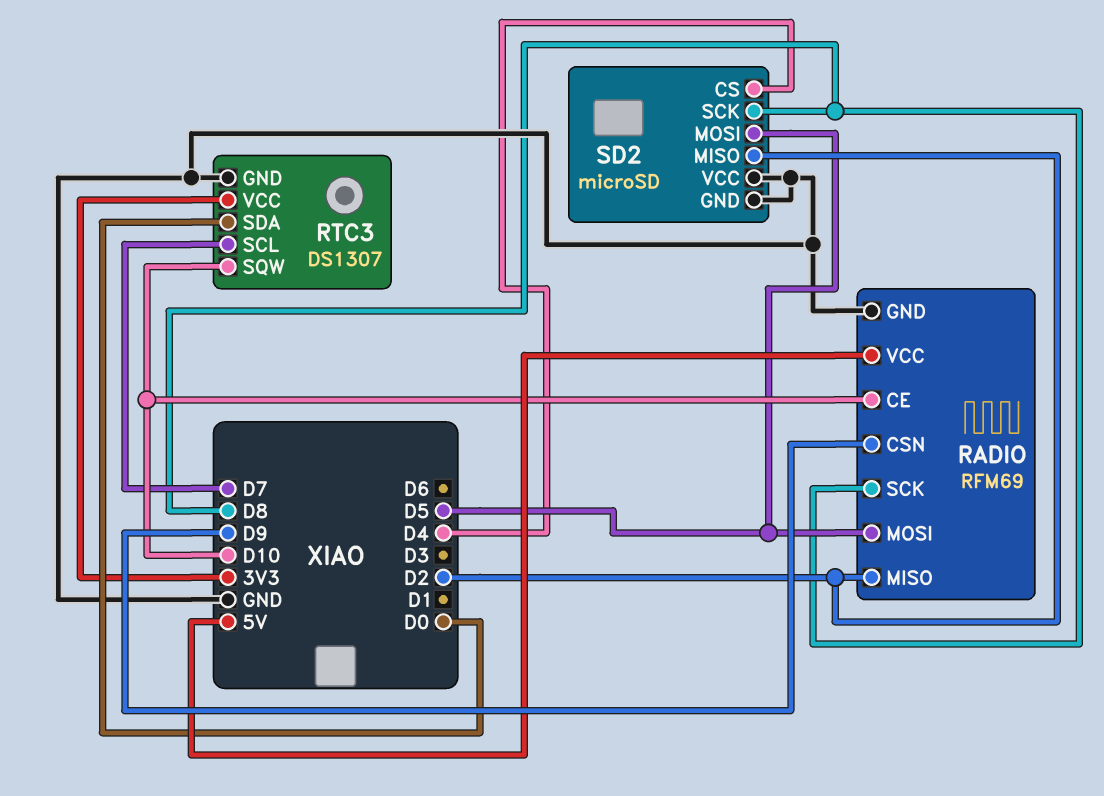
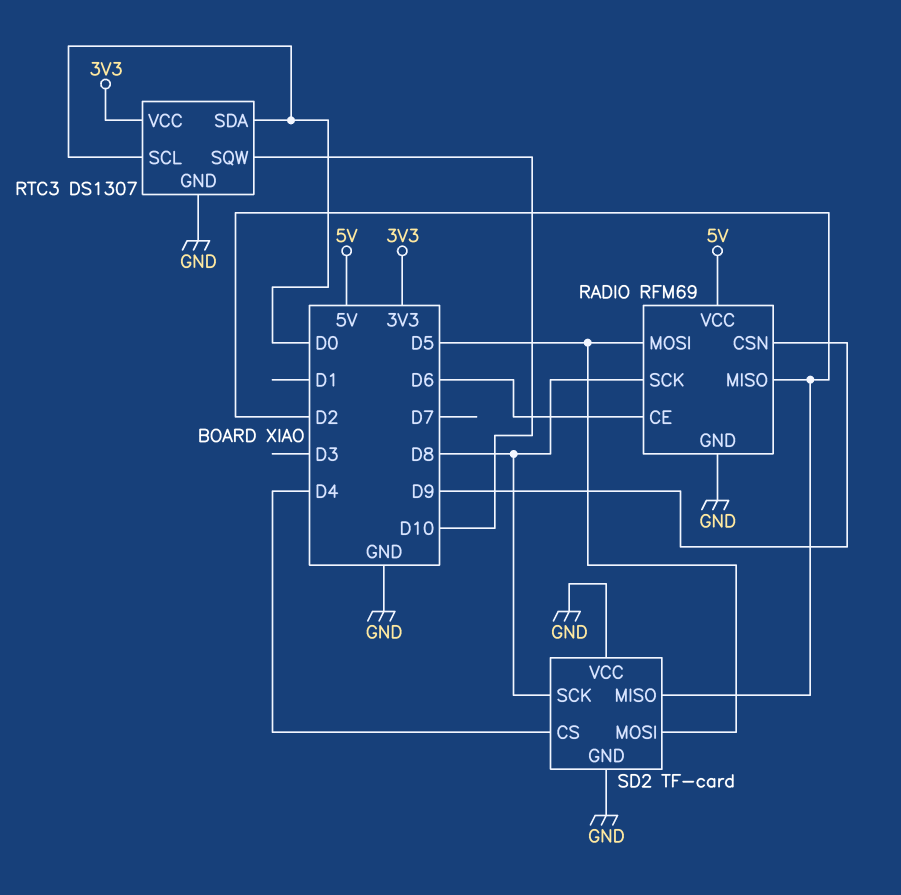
RADIO pin CE: D10 -> D6
RTC3 pin SCL: D7 -> D0
SD2: microSD -> TF-card

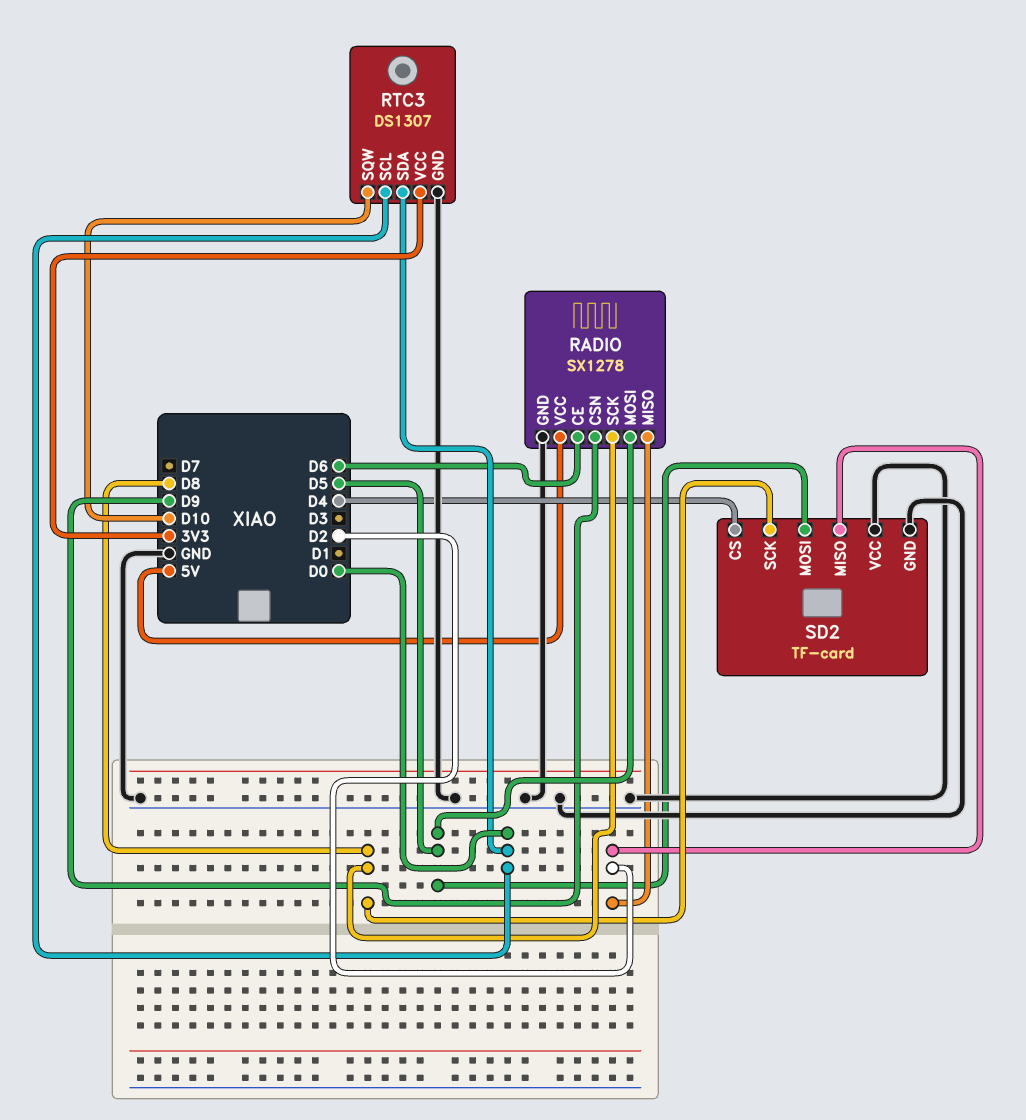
RADIO: RFM69 -> SX1278

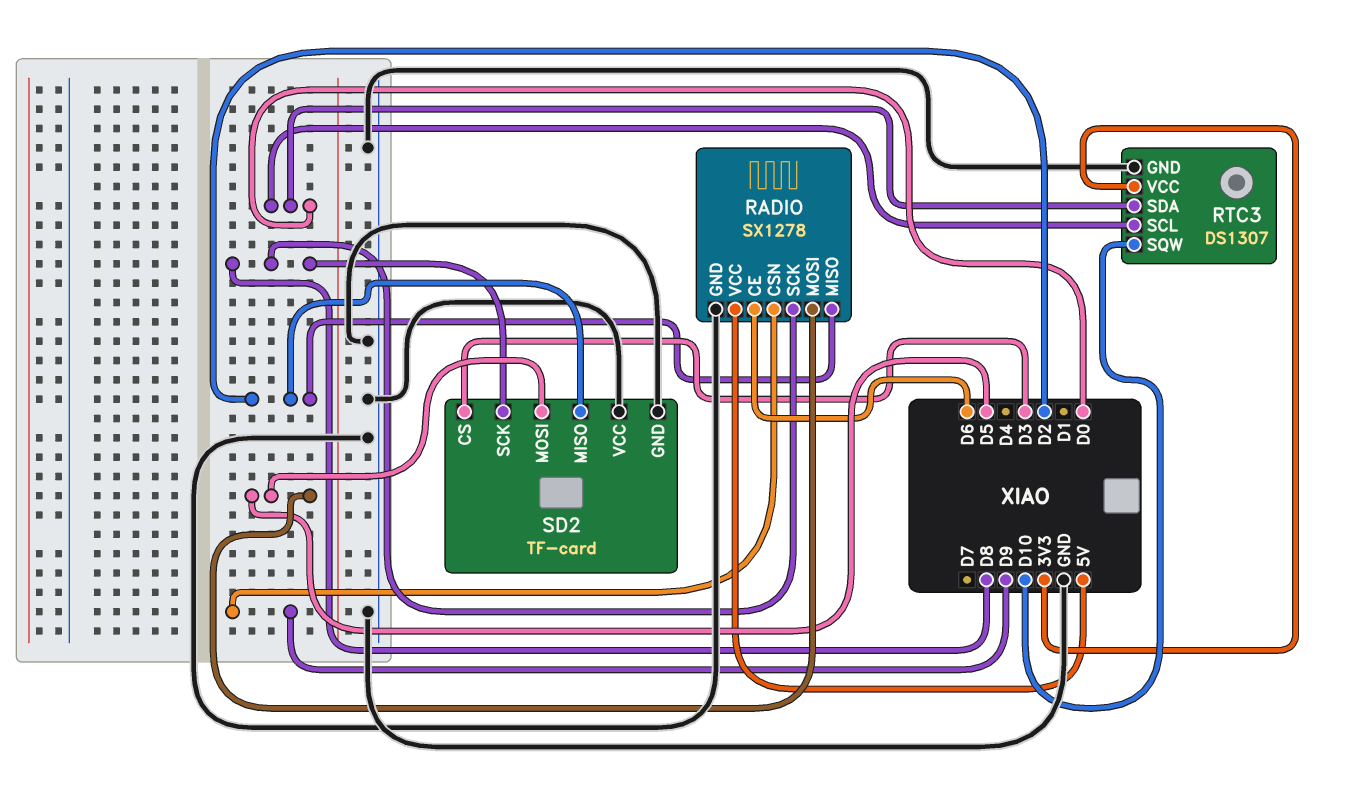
SD2 pin CS: D4 -> D3

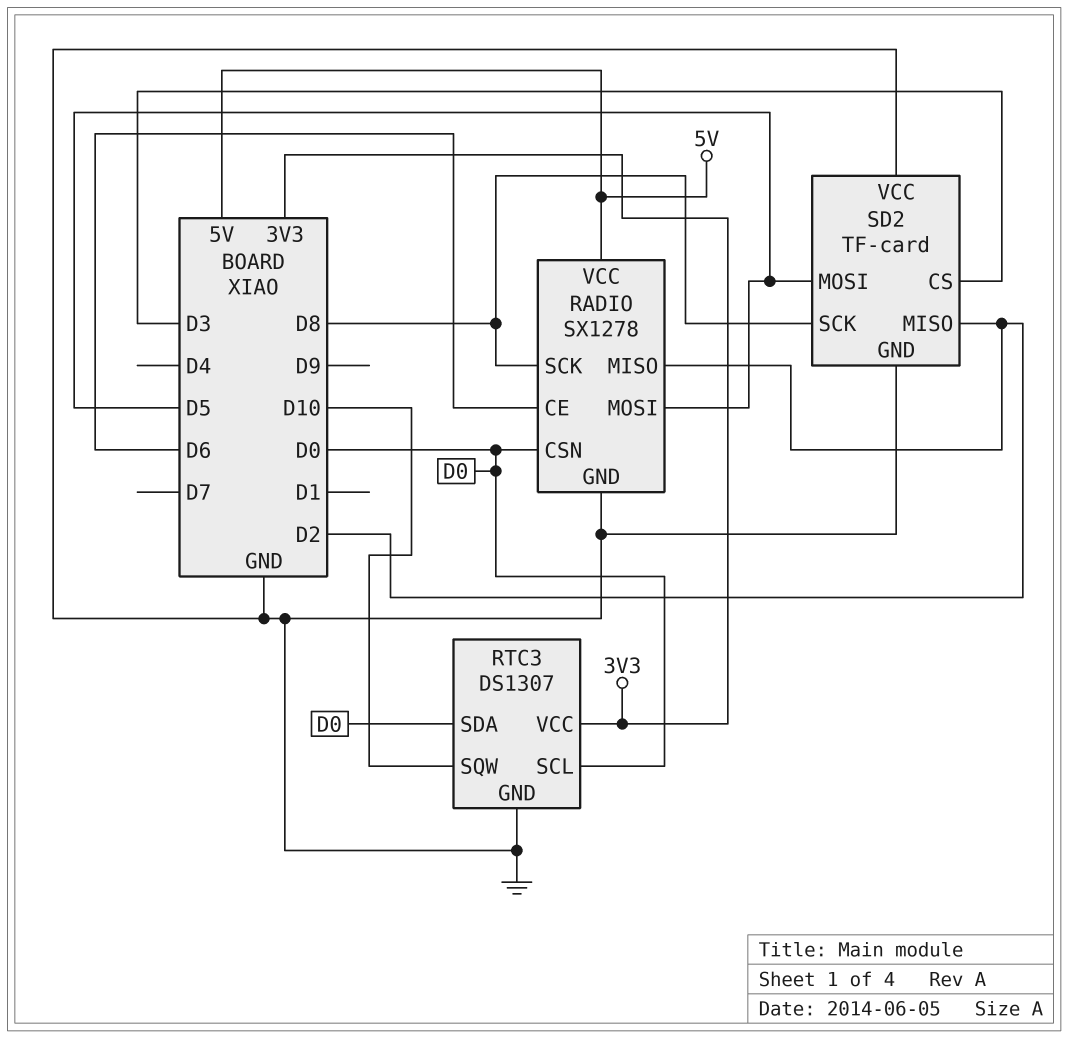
RADIO pin CSN: D9 -> D0

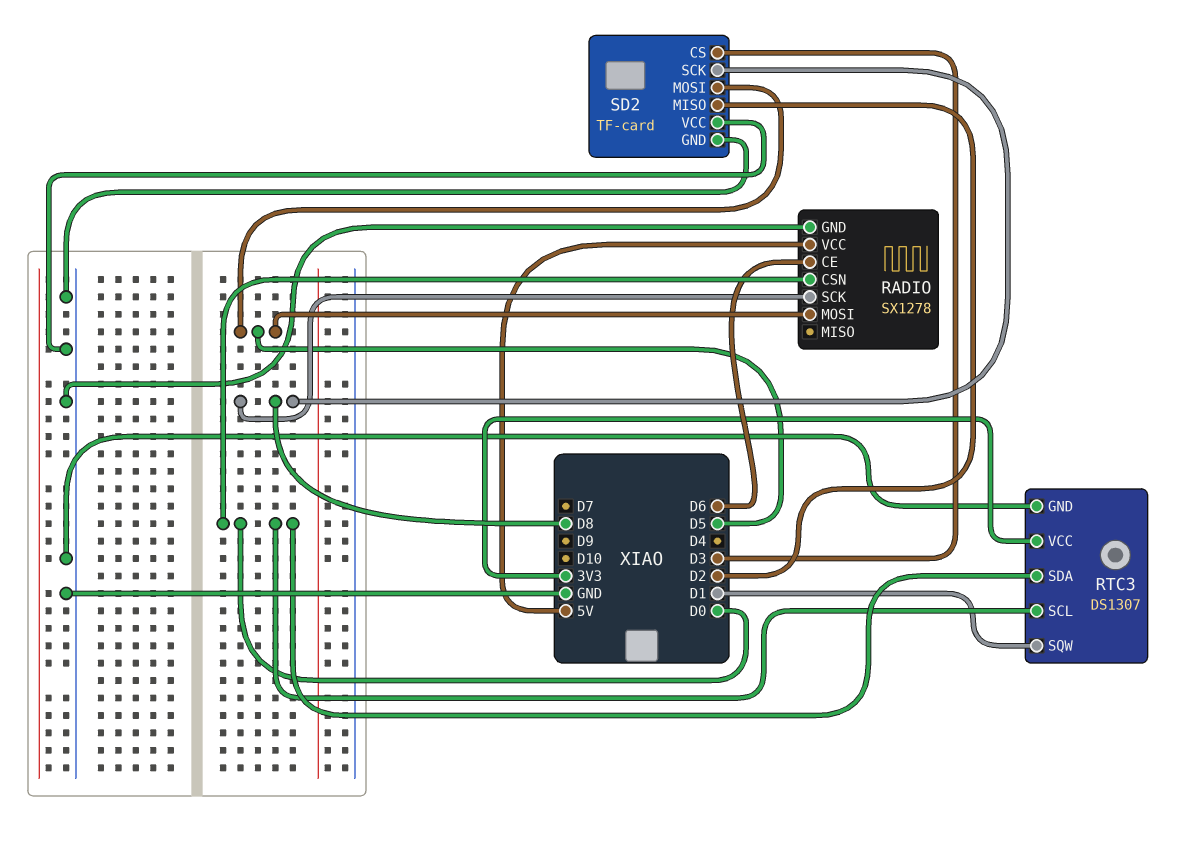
RADIO pin MISO: D2 -> none
RTC3 pin SQW: D10 -> D1

